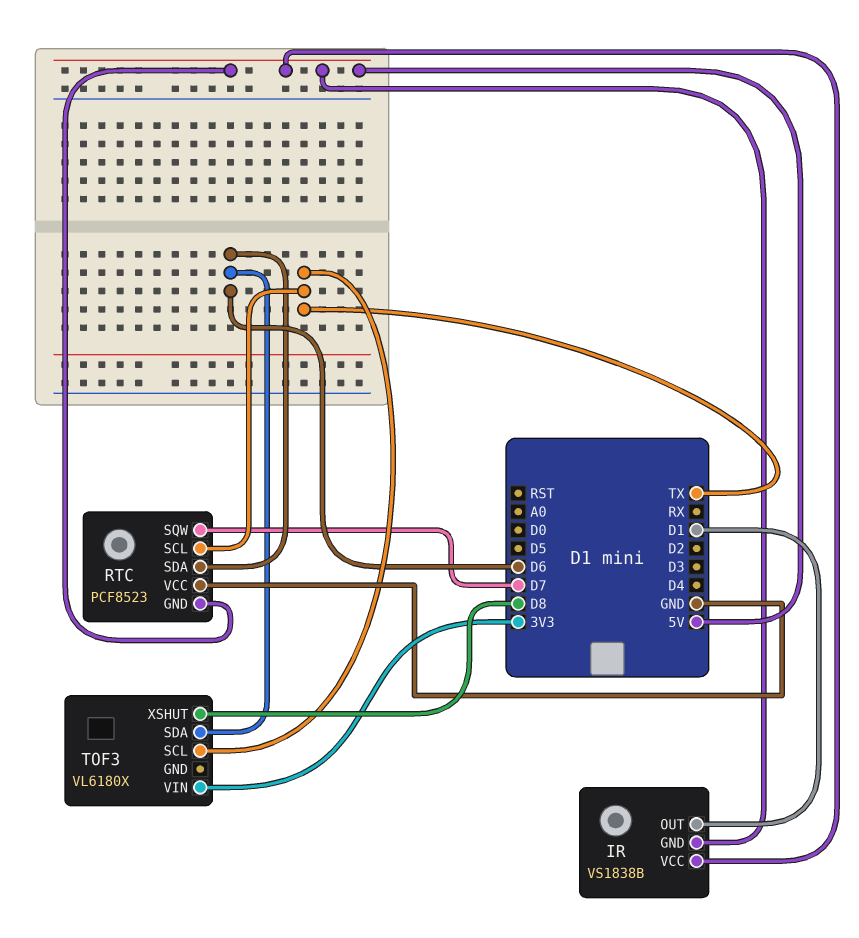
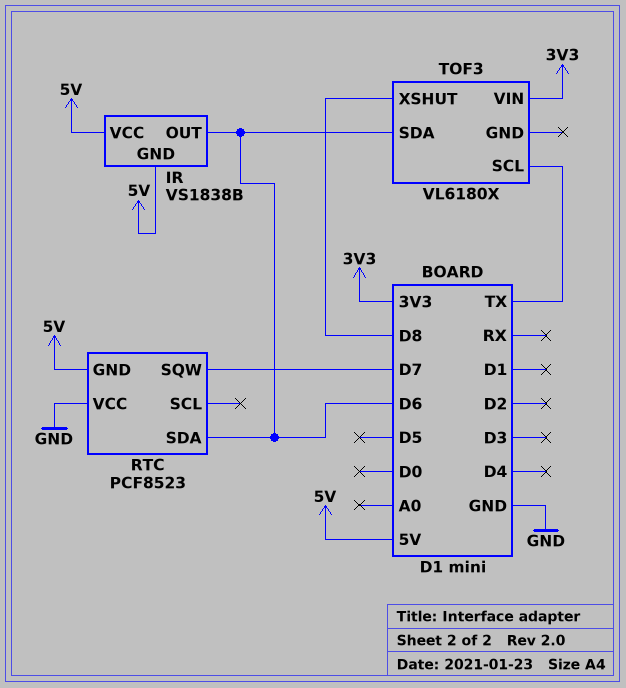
IR pin OUT: D1 -> D6
RTC pin SCL: TX -> none

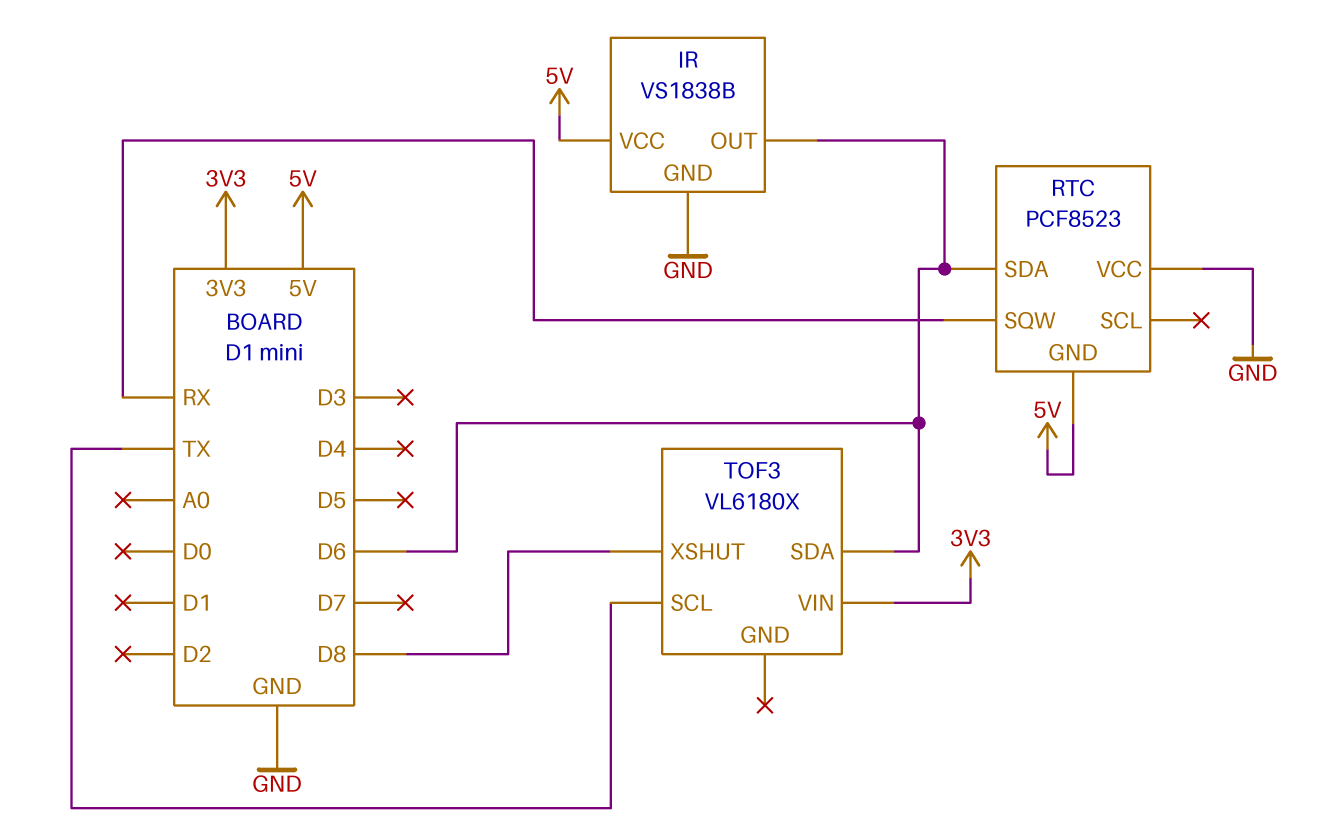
IR pin GND: 5V -> GND
RTC pin SQW: D7 -> RX

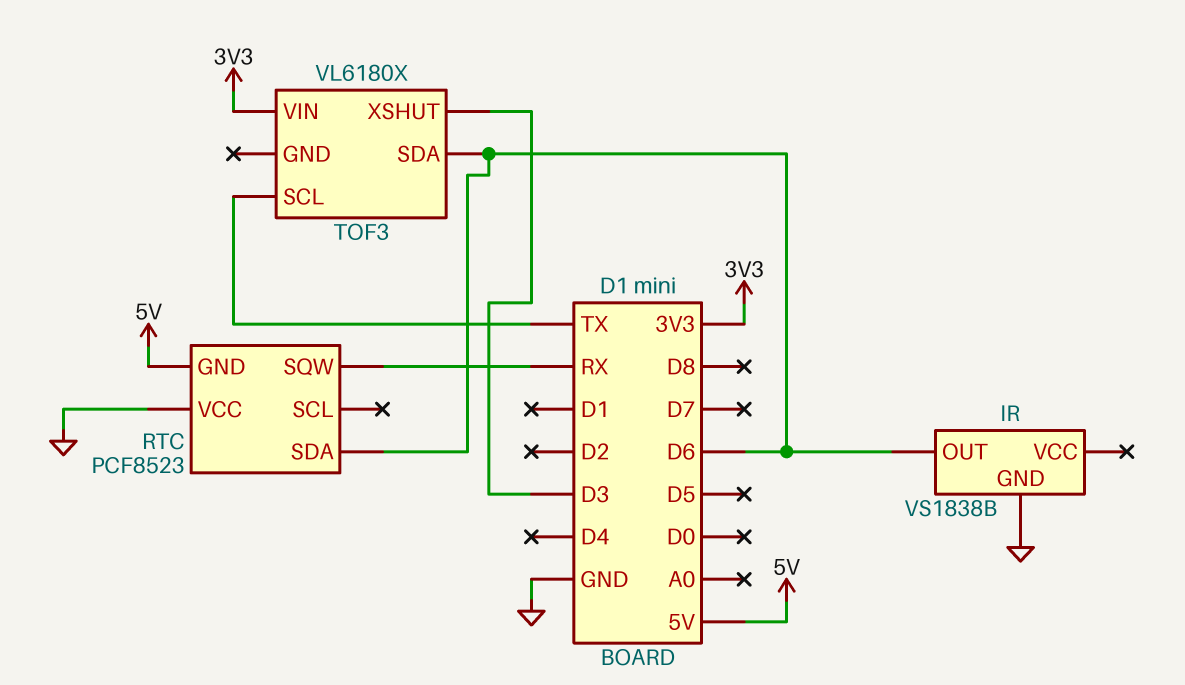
IR pin VCC: 5V -> none
TOF3 pin XSHUT: D8 -> D3

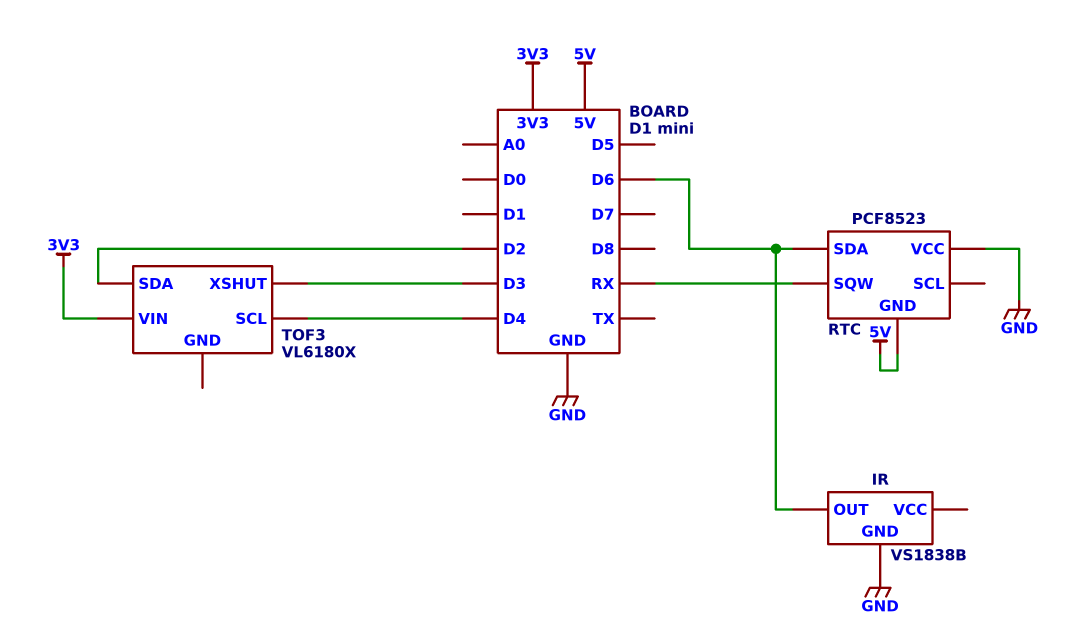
TOF3 pin SCL: TX -> D4
TOF3 pin SDA: D6 -> D2

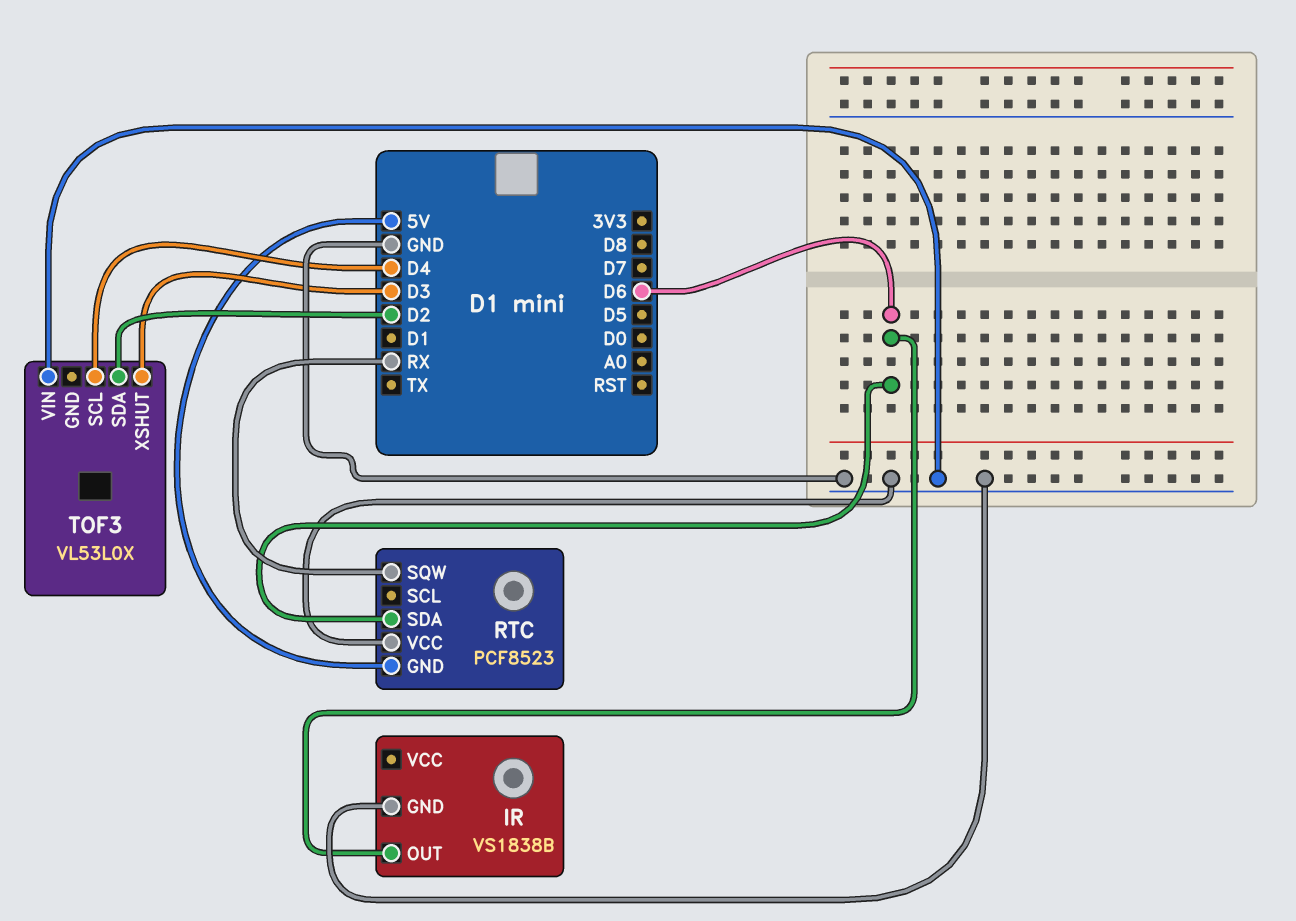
TOF3: VL6180X -> VL53L0X
TOF3 pin VIN: 3V3 -> GND

